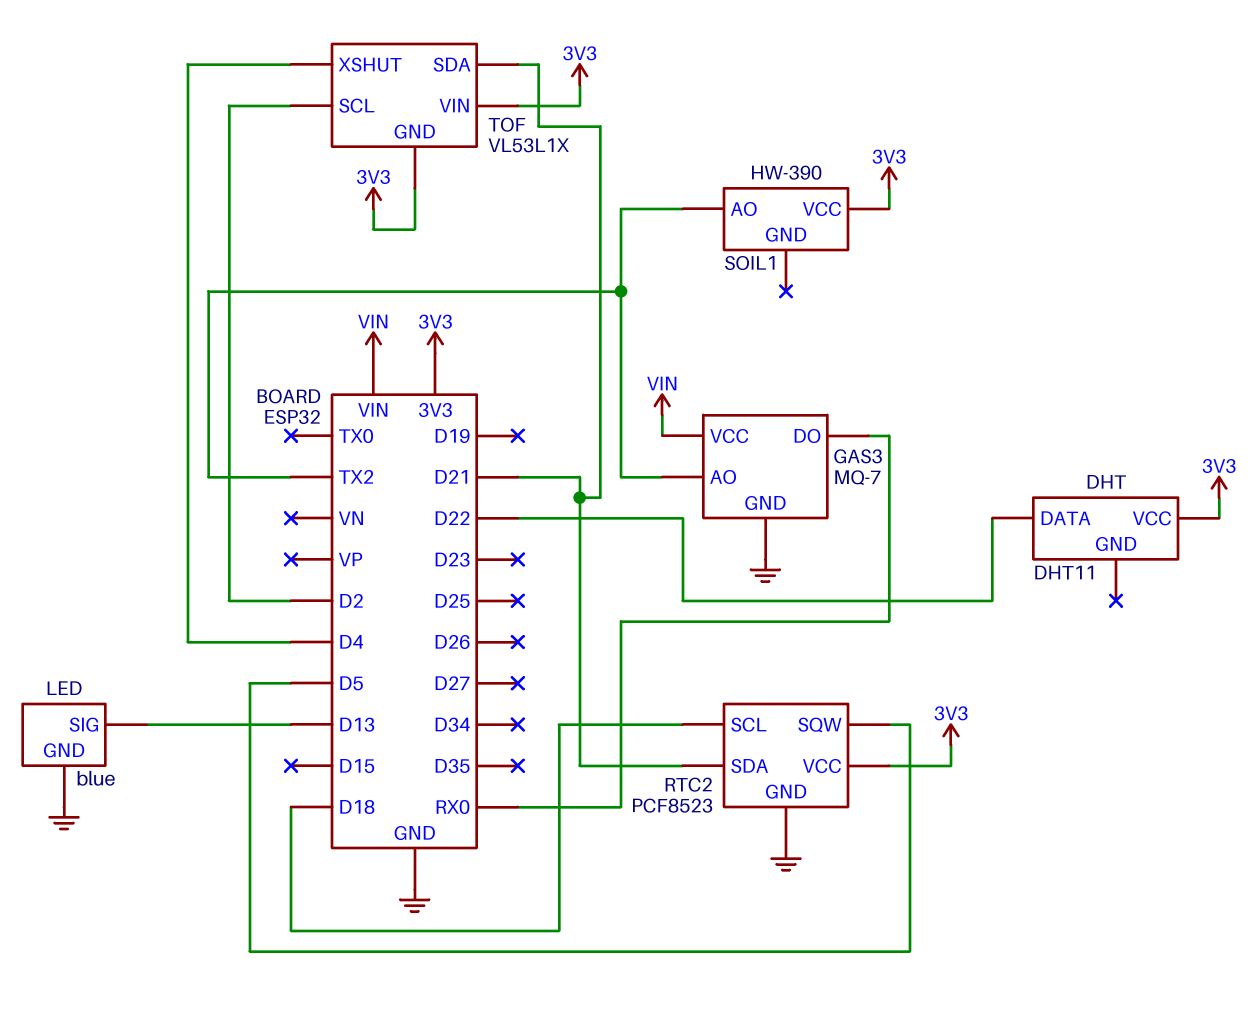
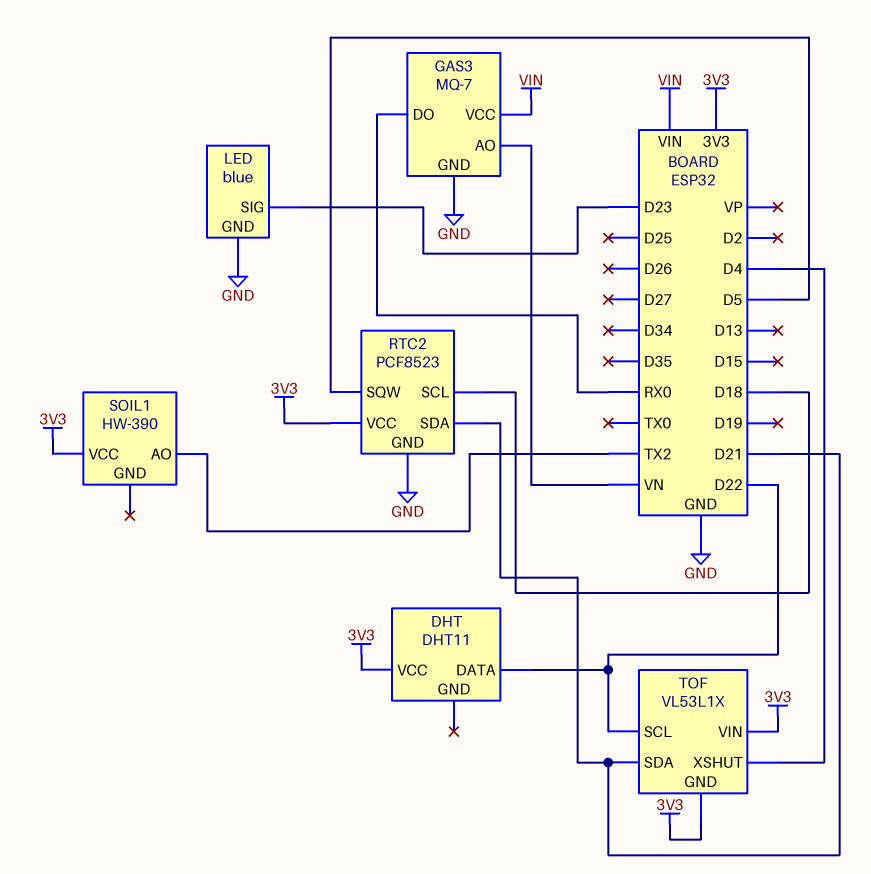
GAS3 pin AO: TX2 -> VN
LED pin SIG: D13 -> D23
TOF pin SCL: D2 -> D22

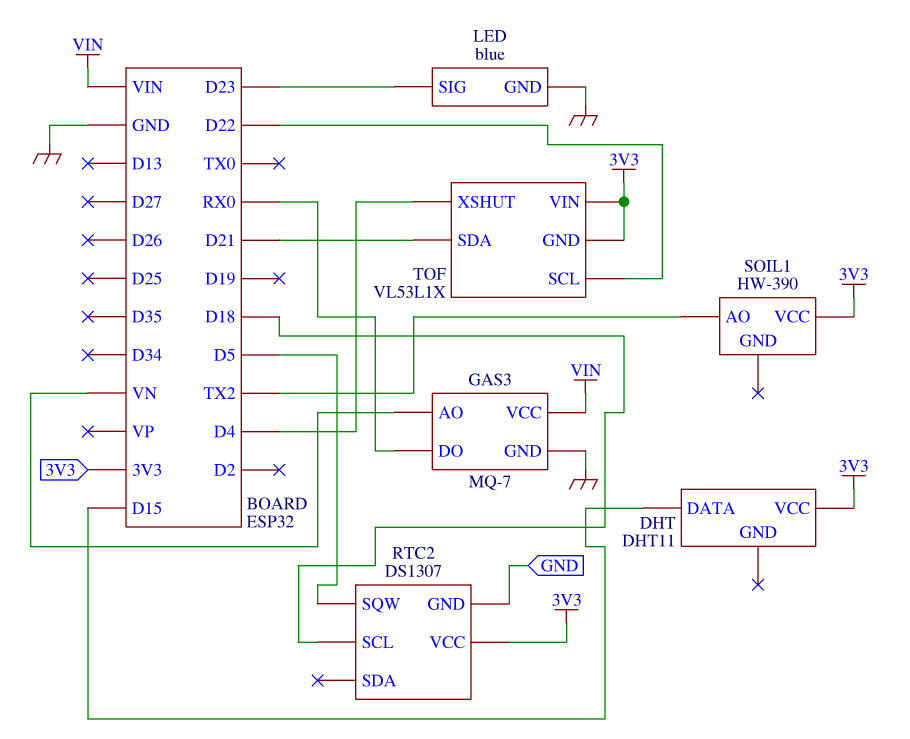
DHT pin DATA: D22 -> D15
RTC2: PCF8523 -> DS1307
RTC2 pin SDA: D21 -> none

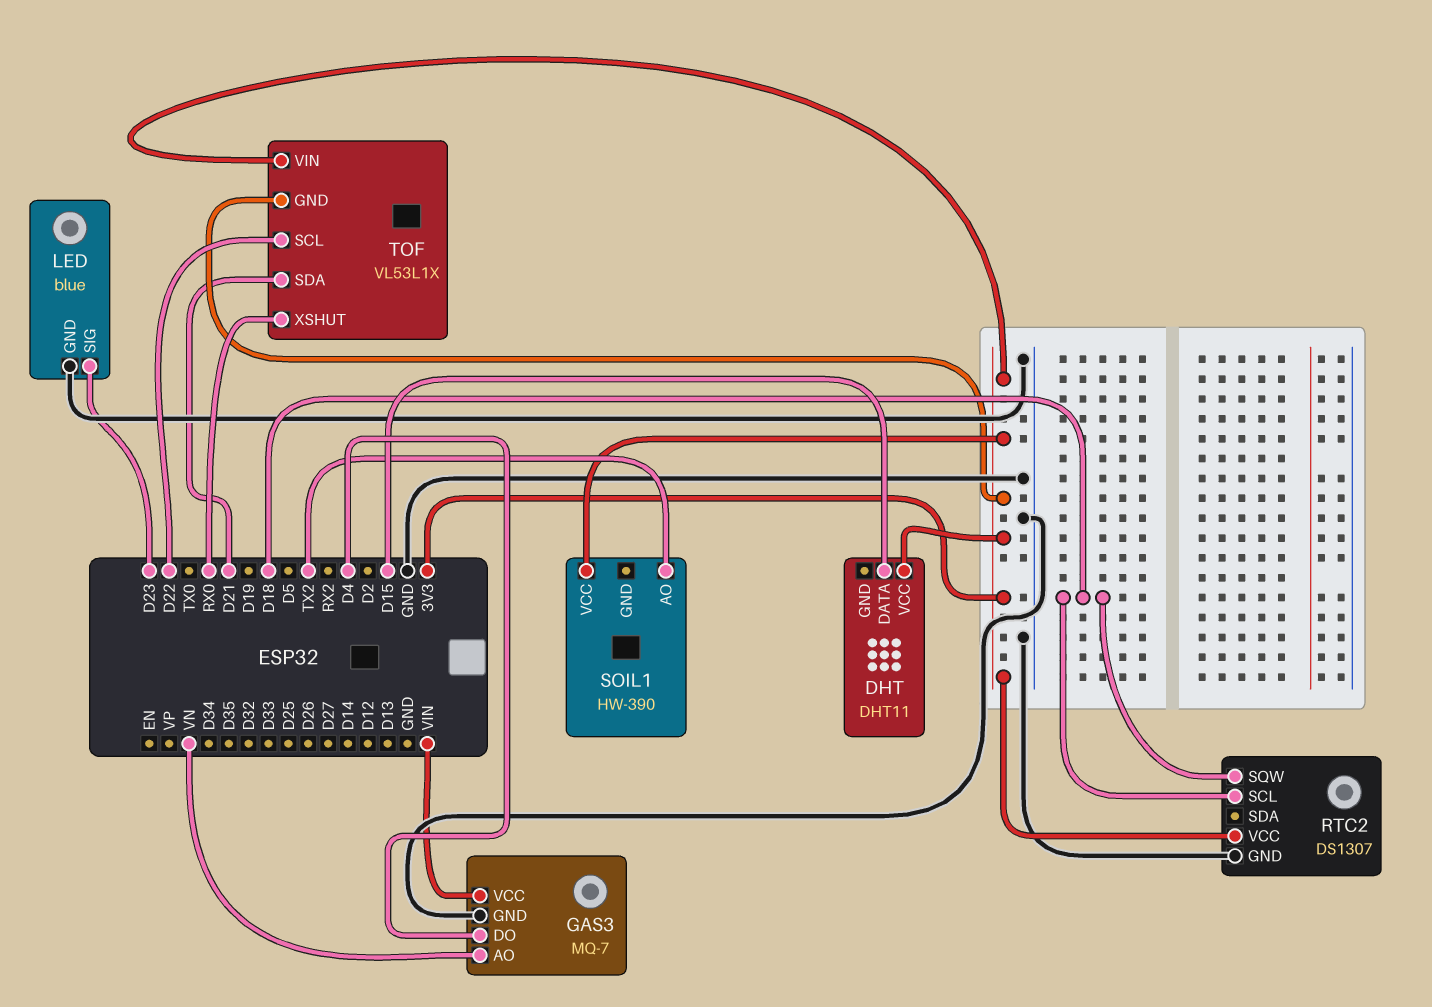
GAS3 pin DO: RX0 -> D4
RTC2 pin SQW: D5 -> D18
TOF pin XSHUT: D4 -> RX0

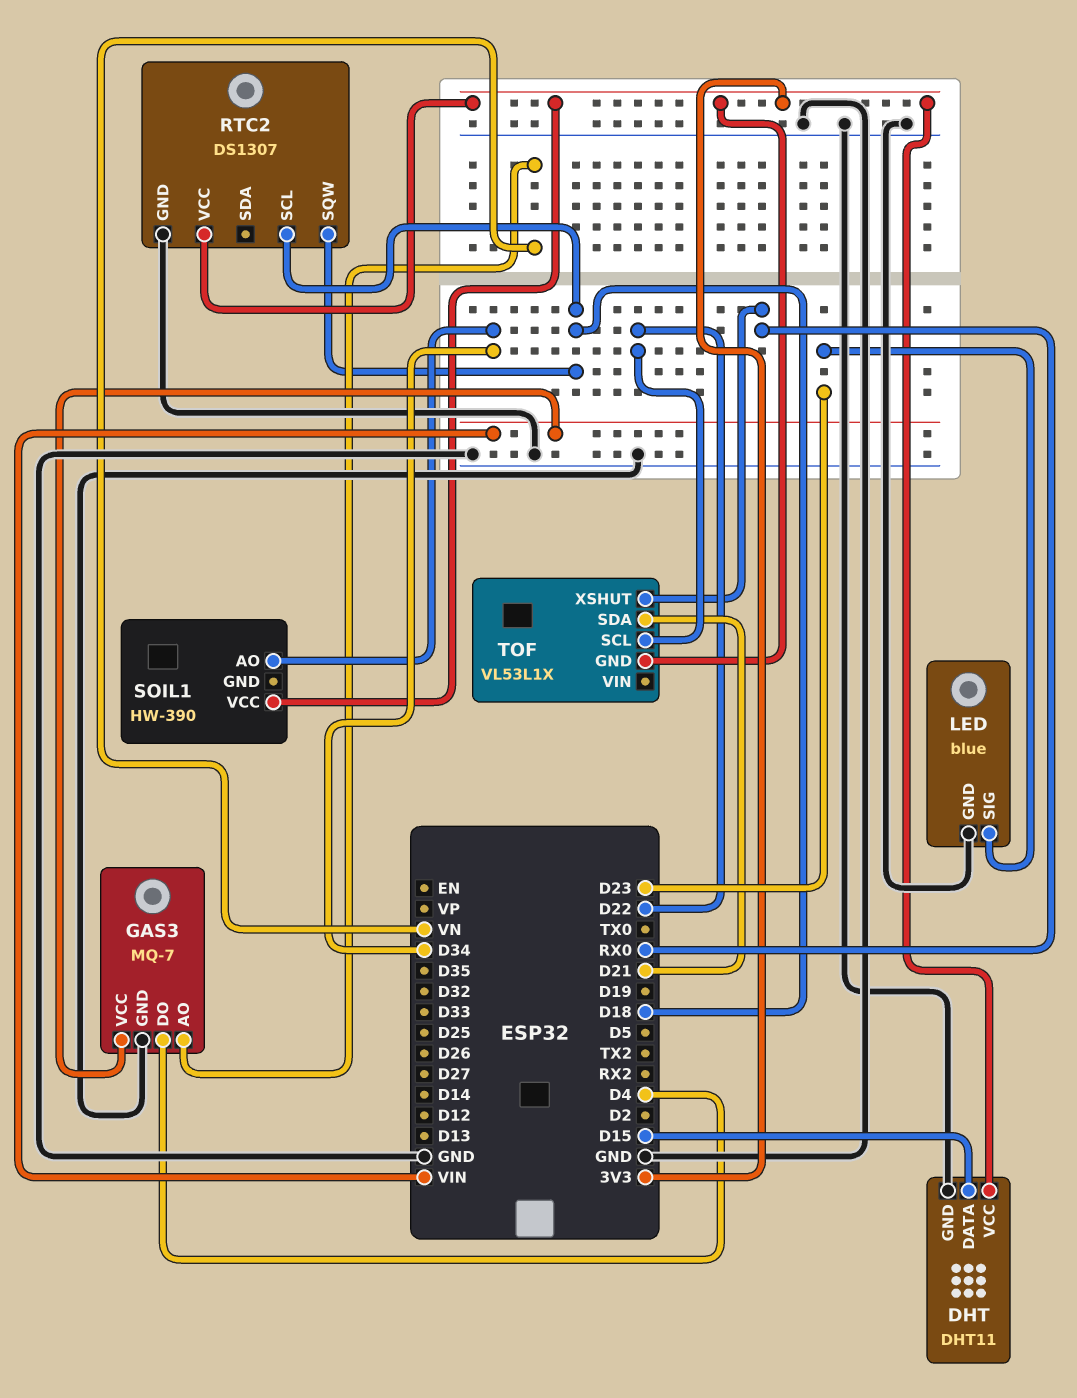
DHT pin GND: none -> GND
SOIL1 pin AO: TX2 -> D34
TOF pin VIN: 3V3 -> none

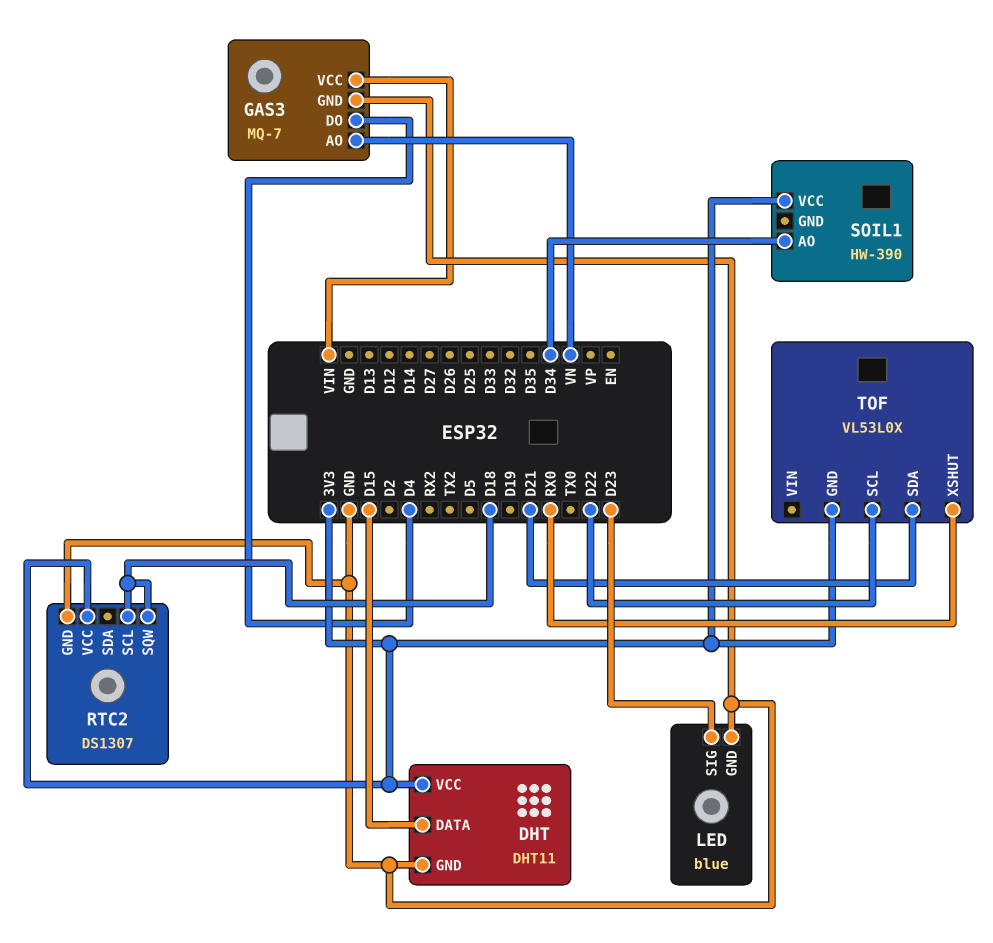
TOF: VL53L1X -> VL53L0X

